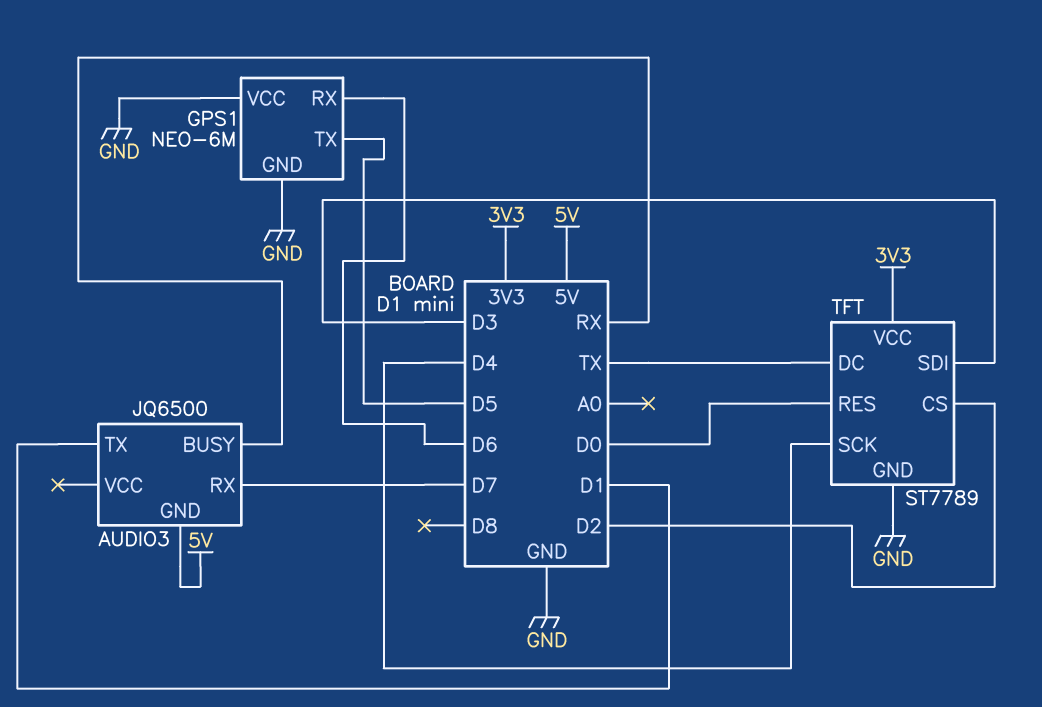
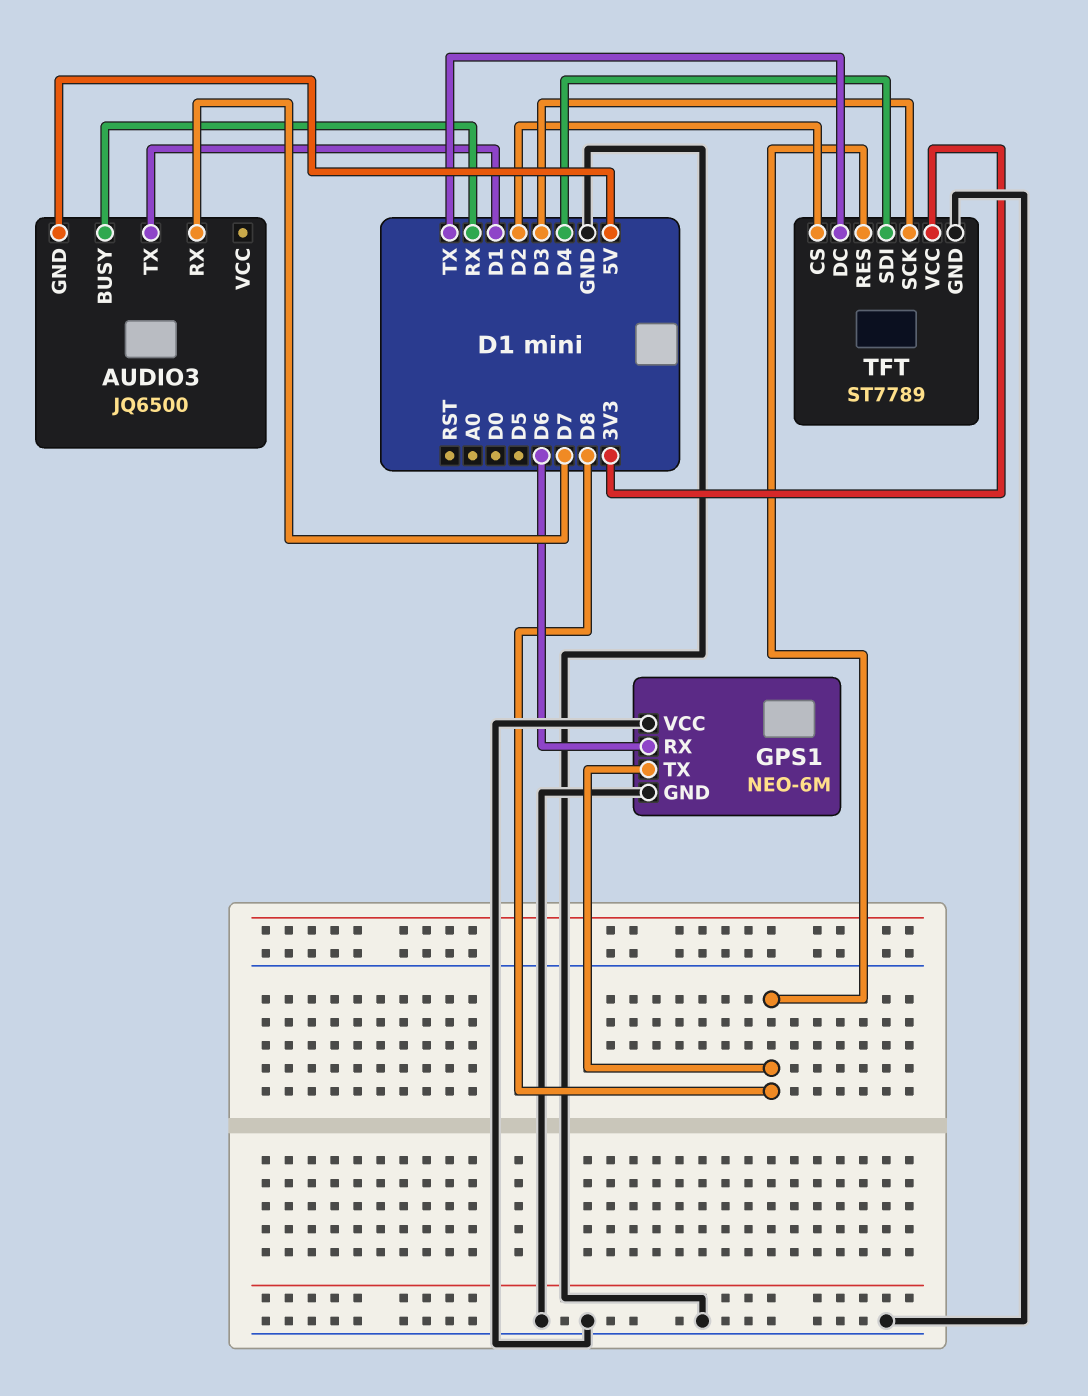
GPS1 pin TX: D5 -> D8
TFT pin RES: D0 -> D8
TFT pin SCK: D4 -> D3
TFT pin SDI: D3 -> D4

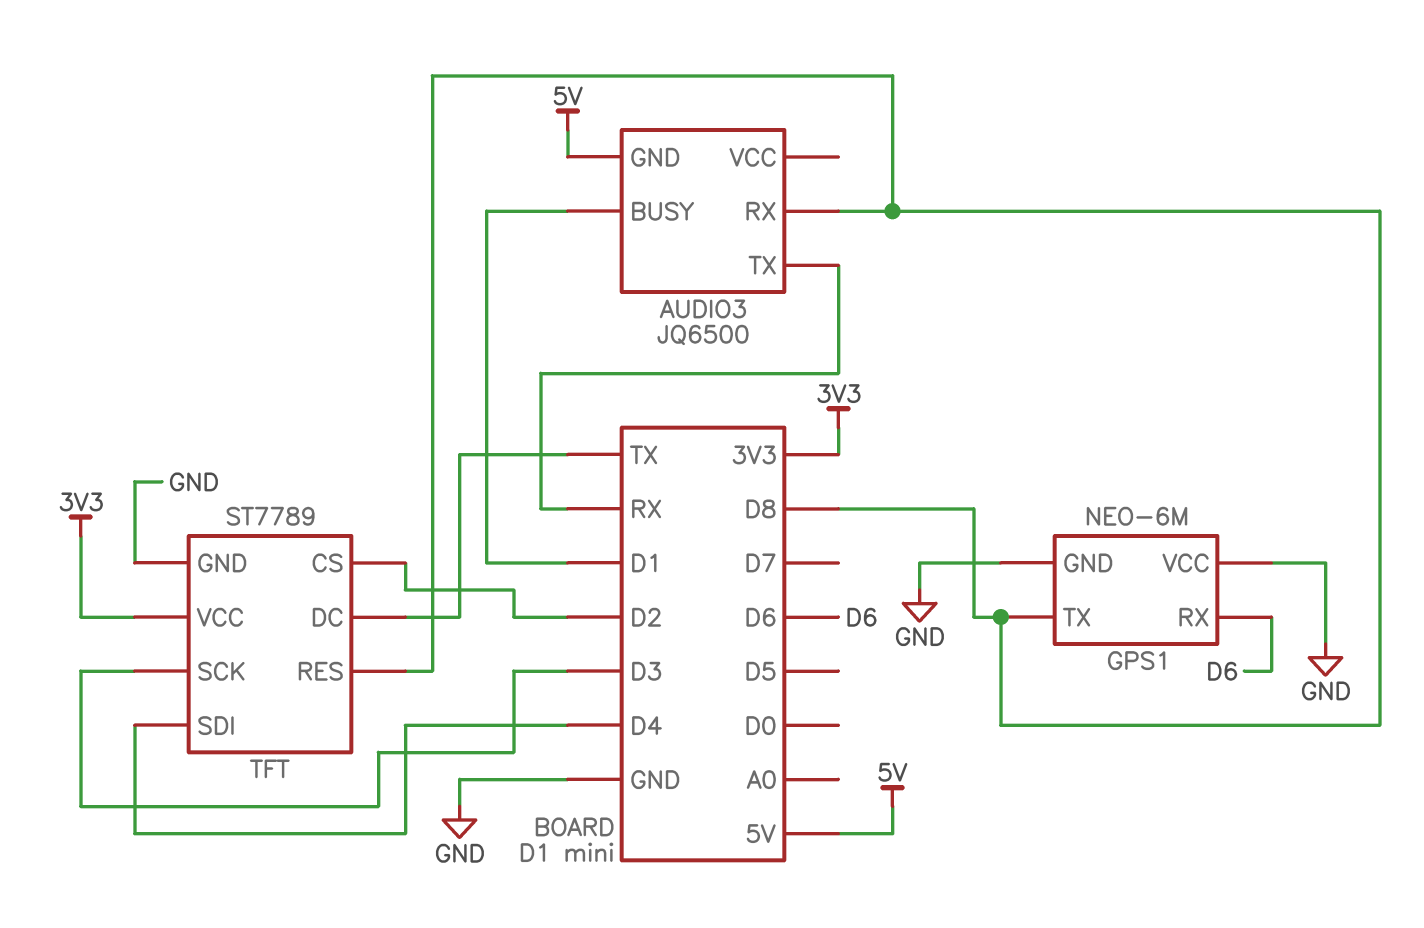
AUDIO3 pin BUSY: RX -> D1
AUDIO3 pin RX: D7 -> D8
AUDIO3 pin TX: D1 -> RX

